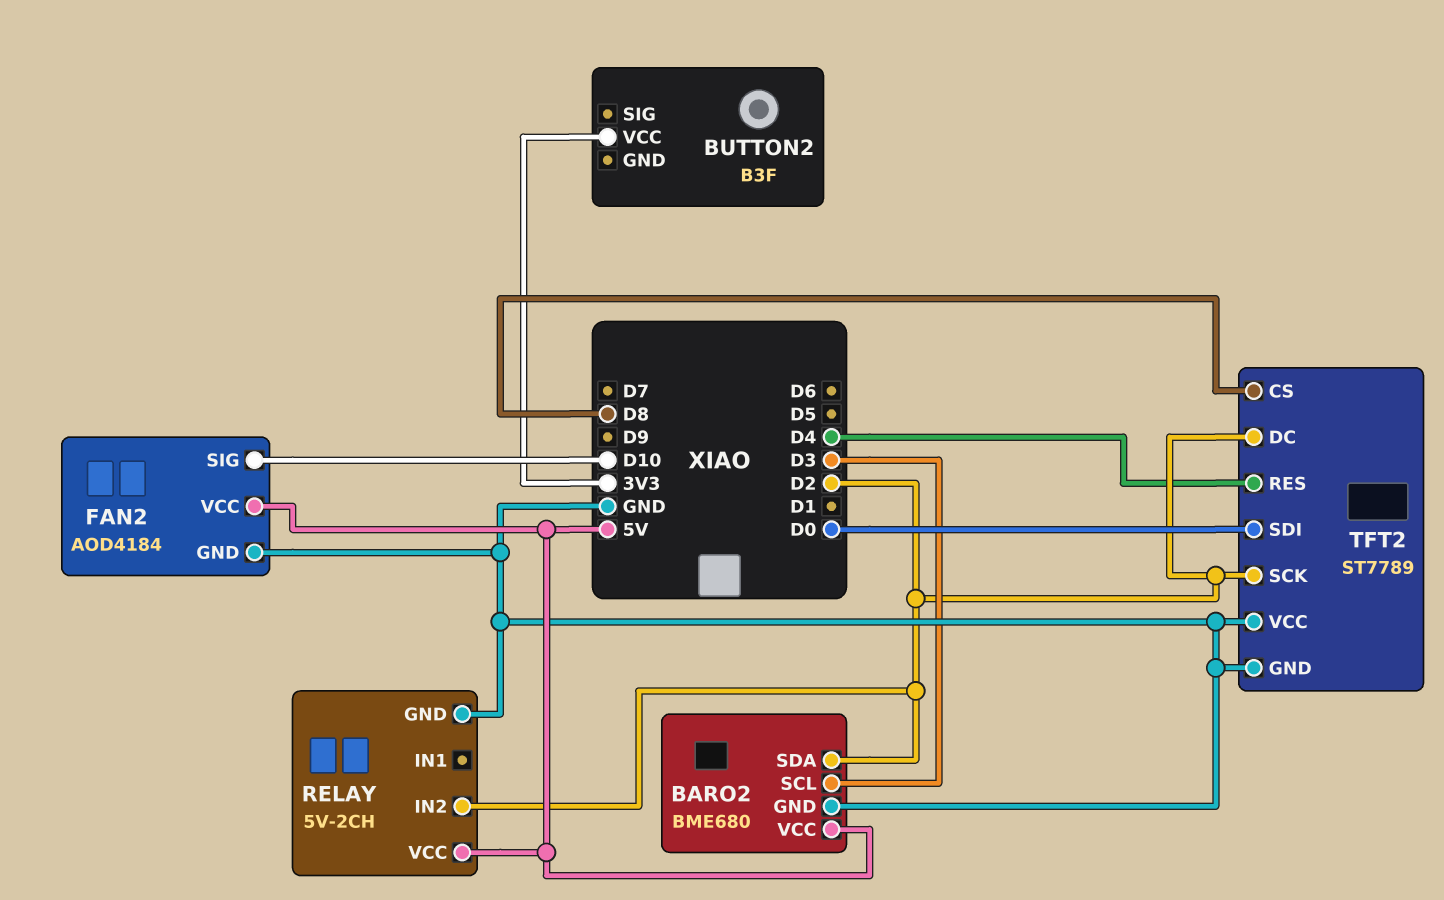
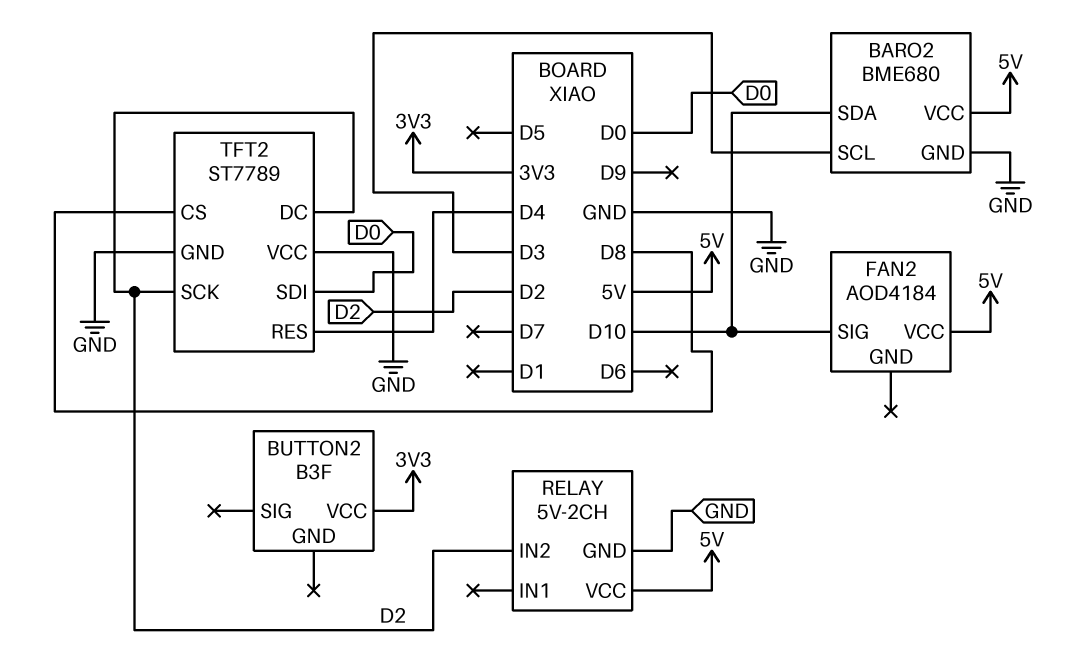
BARO2 pin SDA: D2 -> D10
FAN2 pin GND: GND -> none

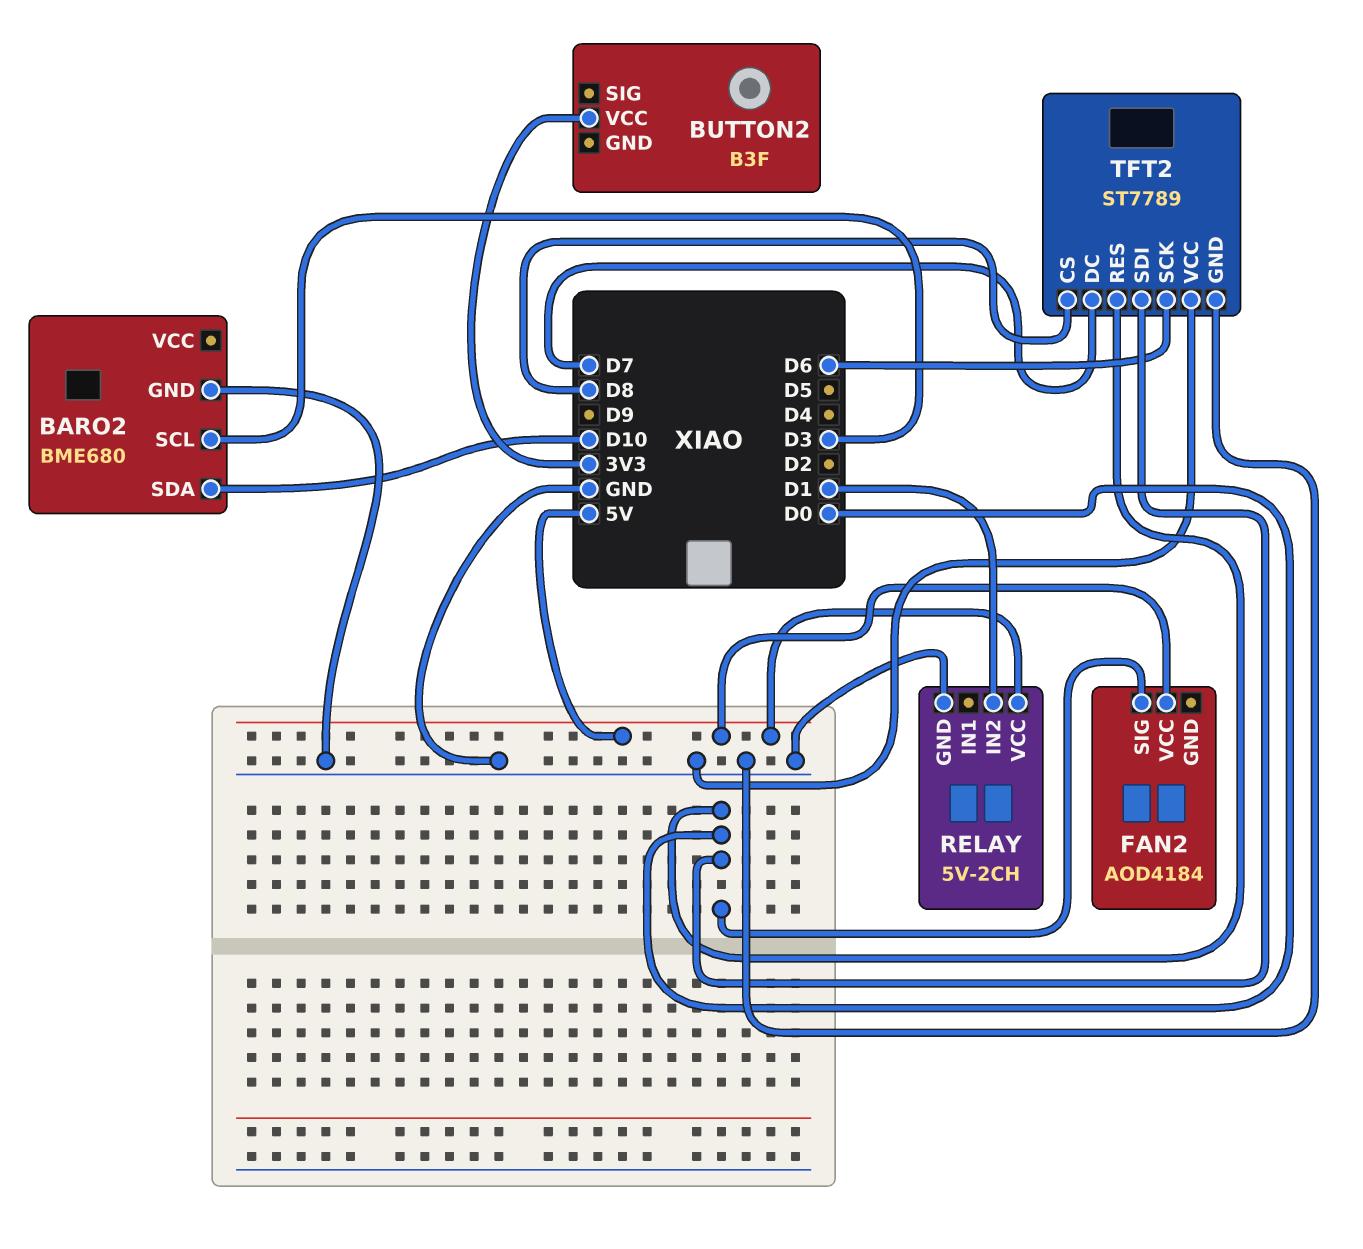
BARO2 pin VCC: 5V -> none
FAN2 pin SIG: D10 -> D0
RELAY pin IN2: D2 -> D1
TFT2 pin DC: D2 -> D7
TFT2 pin RES: D4 -> D0
TFT2 pin SCK: D2 -> D6

